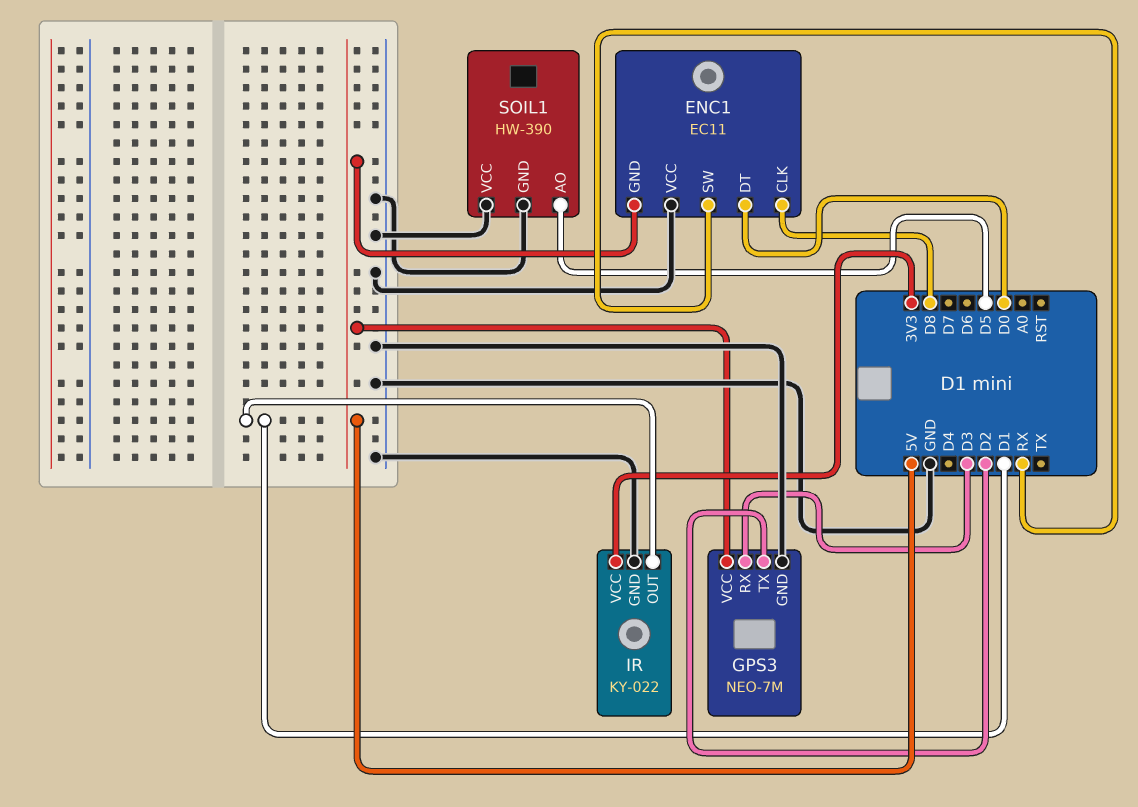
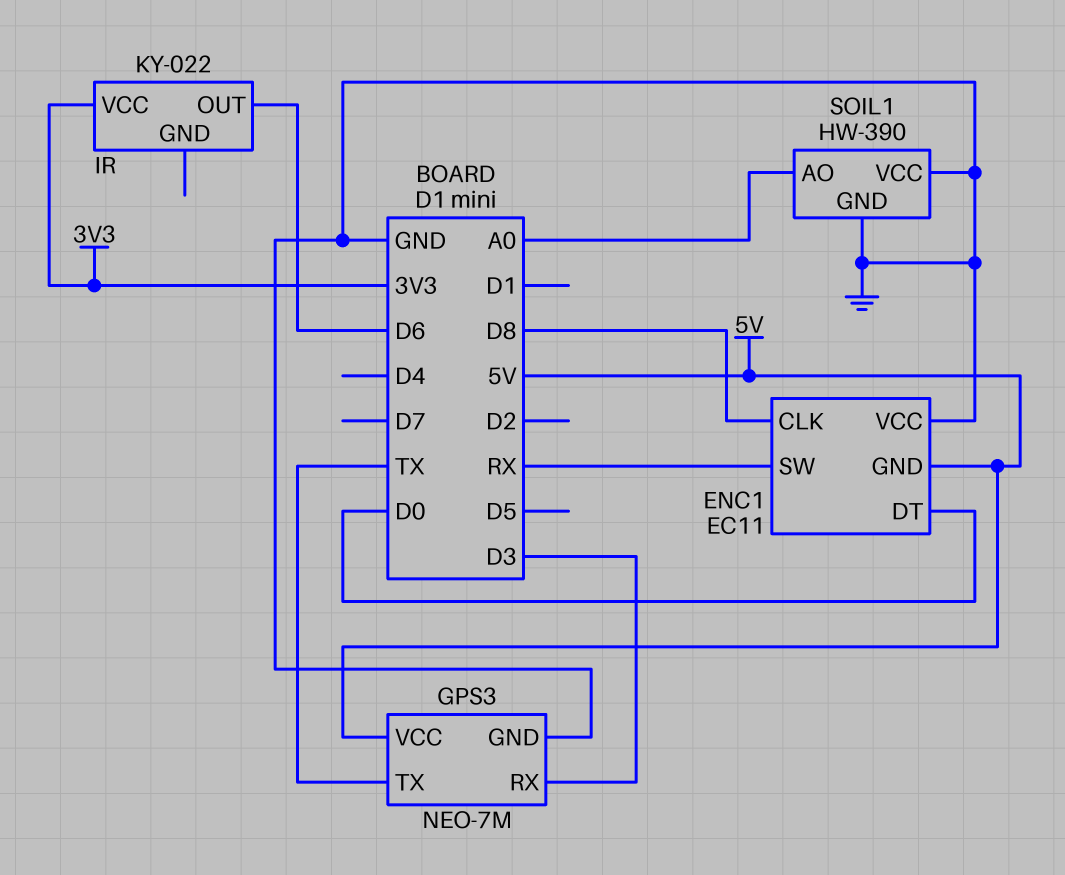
GPS3 pin TX: D2 -> TX
IR pin GND: GND -> none
IR pin OUT: D1 -> D6
SOIL1 pin AO: D5 -> A0

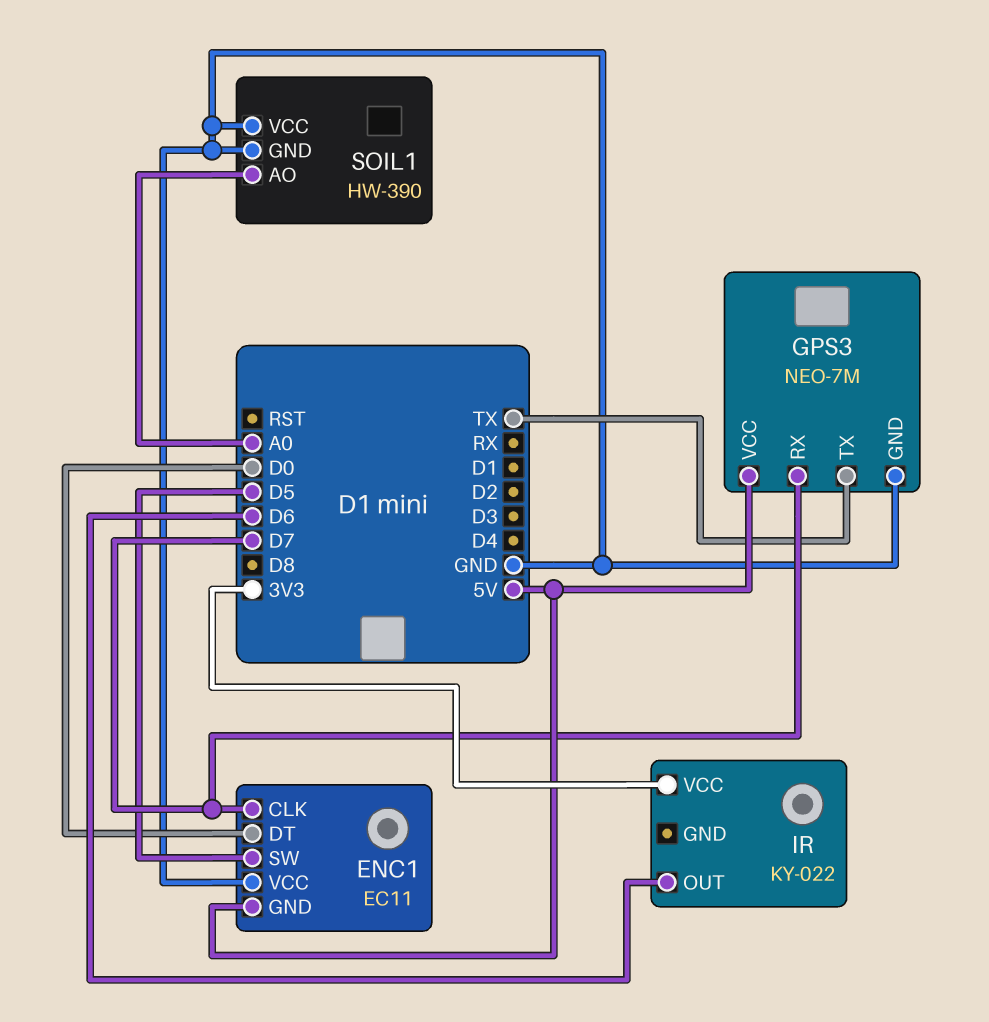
ENC1 pin CLK: D8 -> D7
ENC1 pin SW: RX -> D5
GPS3 pin RX: D3 -> D7

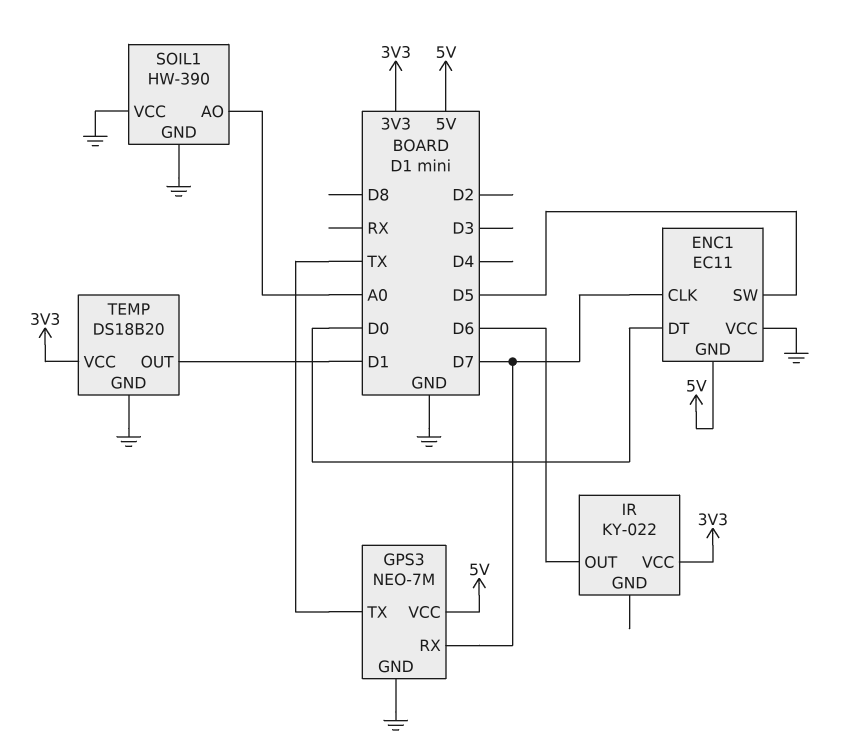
TEMP: none -> DS18B20
TEMP pin GND: none -> GND
TEMP pin OUT: none -> D1
TEMP pin VCC: none -> 3V3

